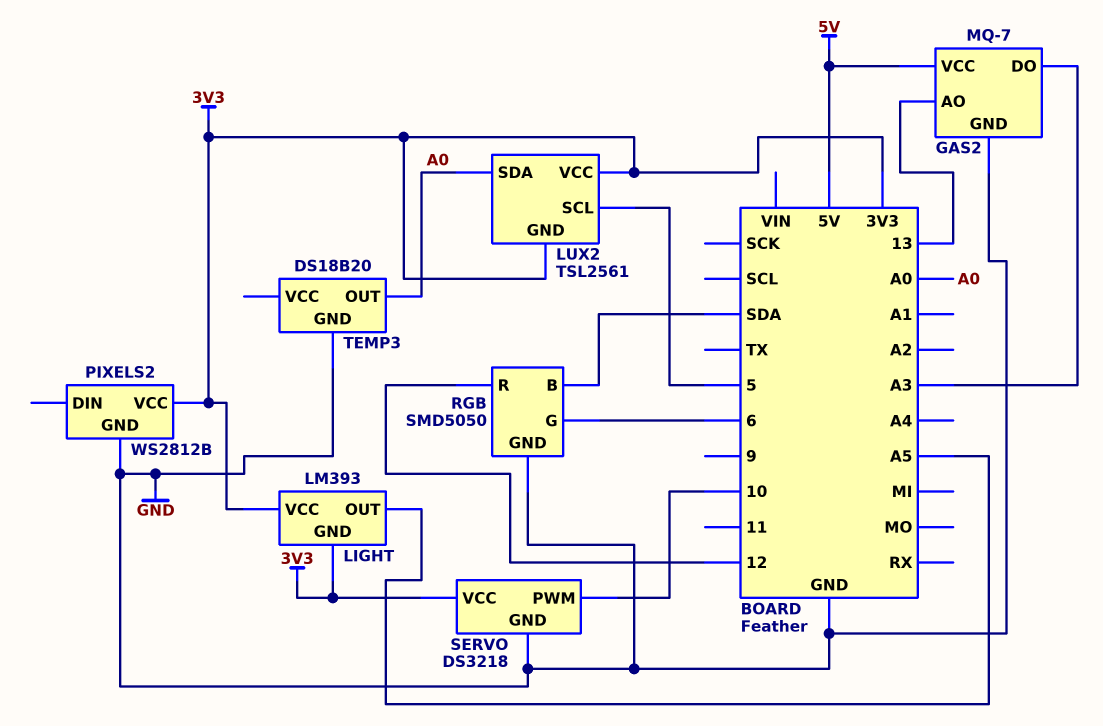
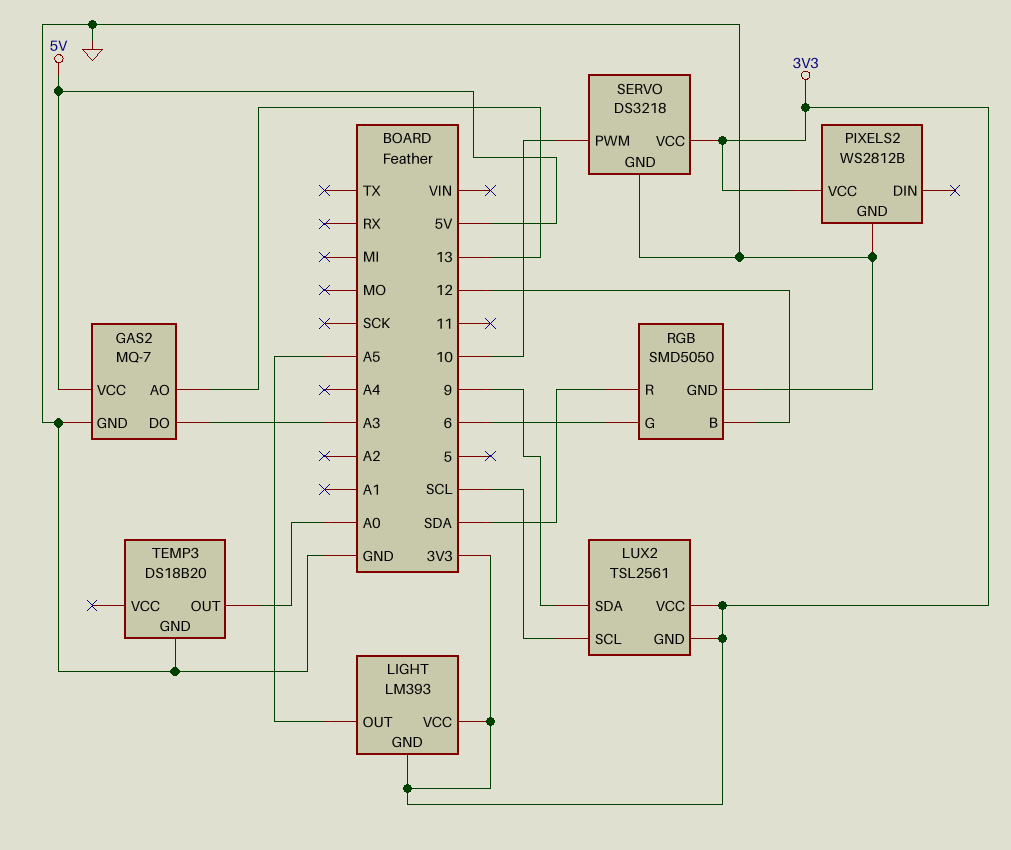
LUX2 pin SCL: 5 -> SCL
LUX2 pin SDA: A0 -> 9
RGB pin B: SDA -> 12
RGB pin R: 12 -> SDA

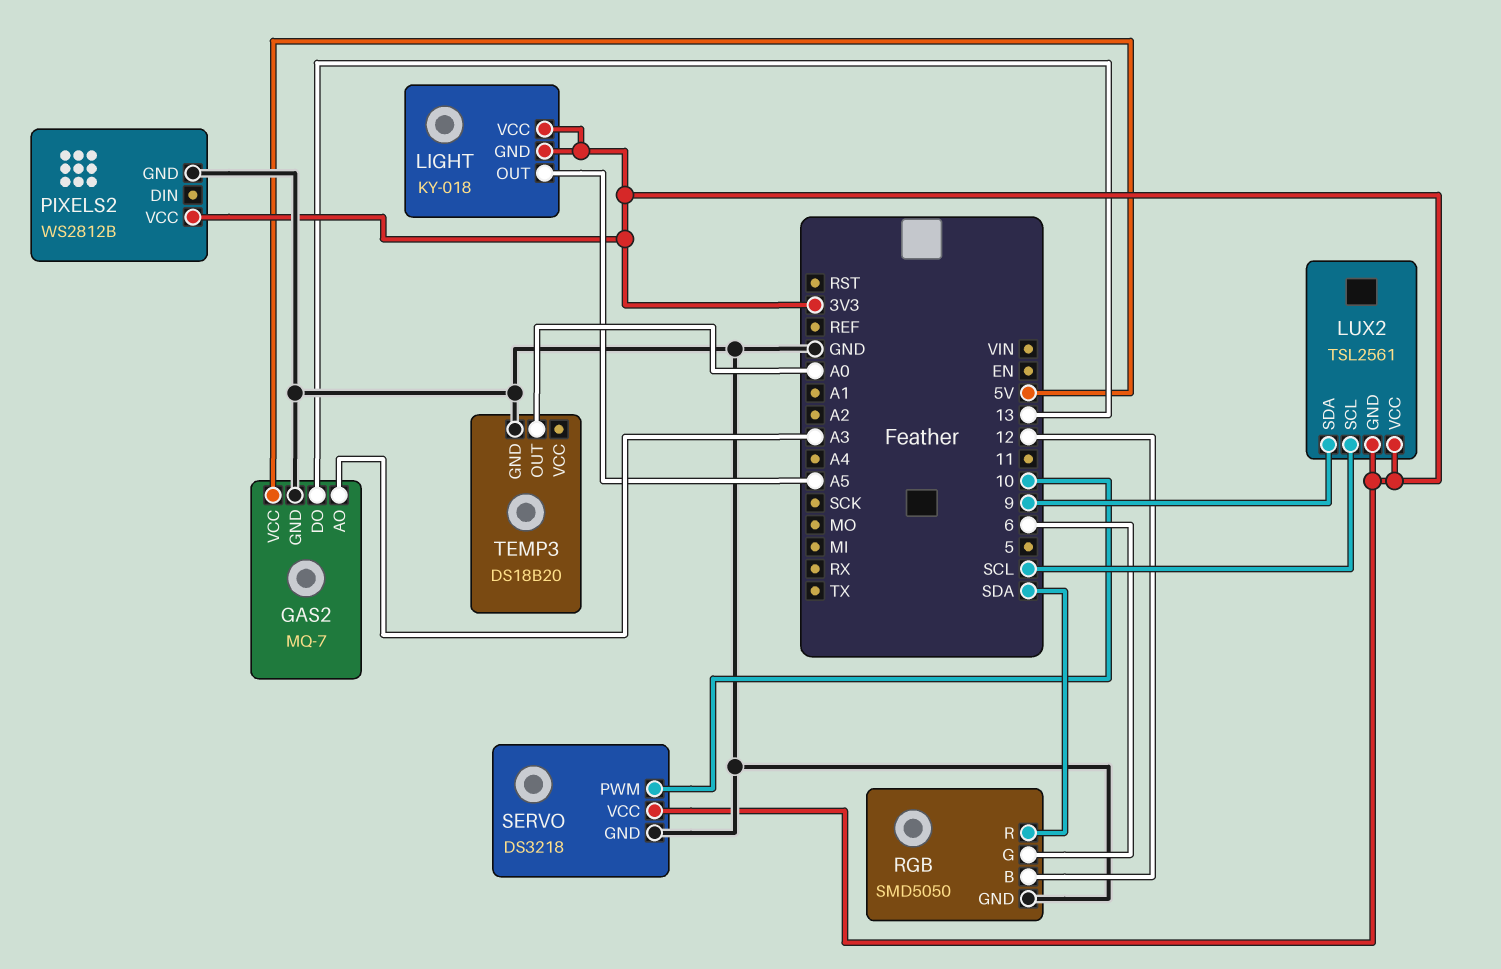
GAS2 pin AO: 13 -> A3
GAS2 pin DO: A3 -> 13
LIGHT: LM393 -> KY-018

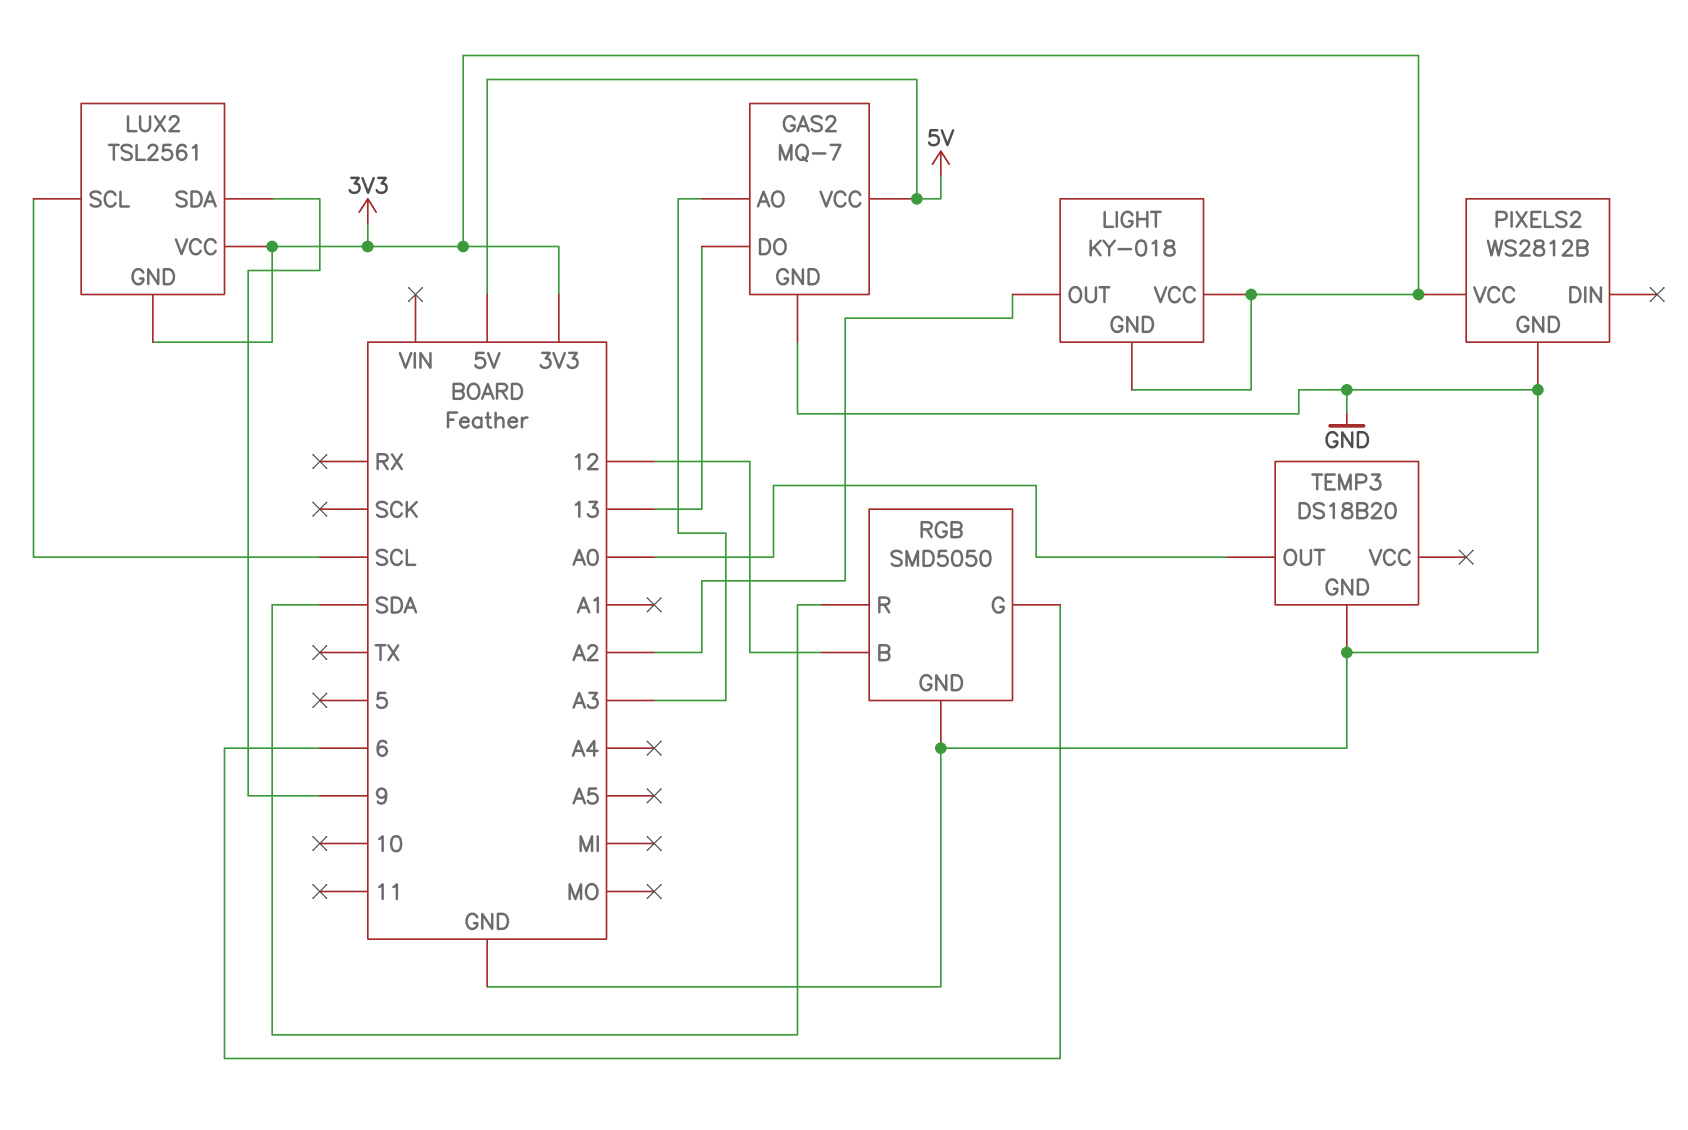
LIGHT pin OUT: A5 -> A2
SERVO: DS3218 -> none
SERVO pin GND: GND -> none
SERVO pin PWM: 10 -> none
SERVO pin VCC: 3V3 -> none

